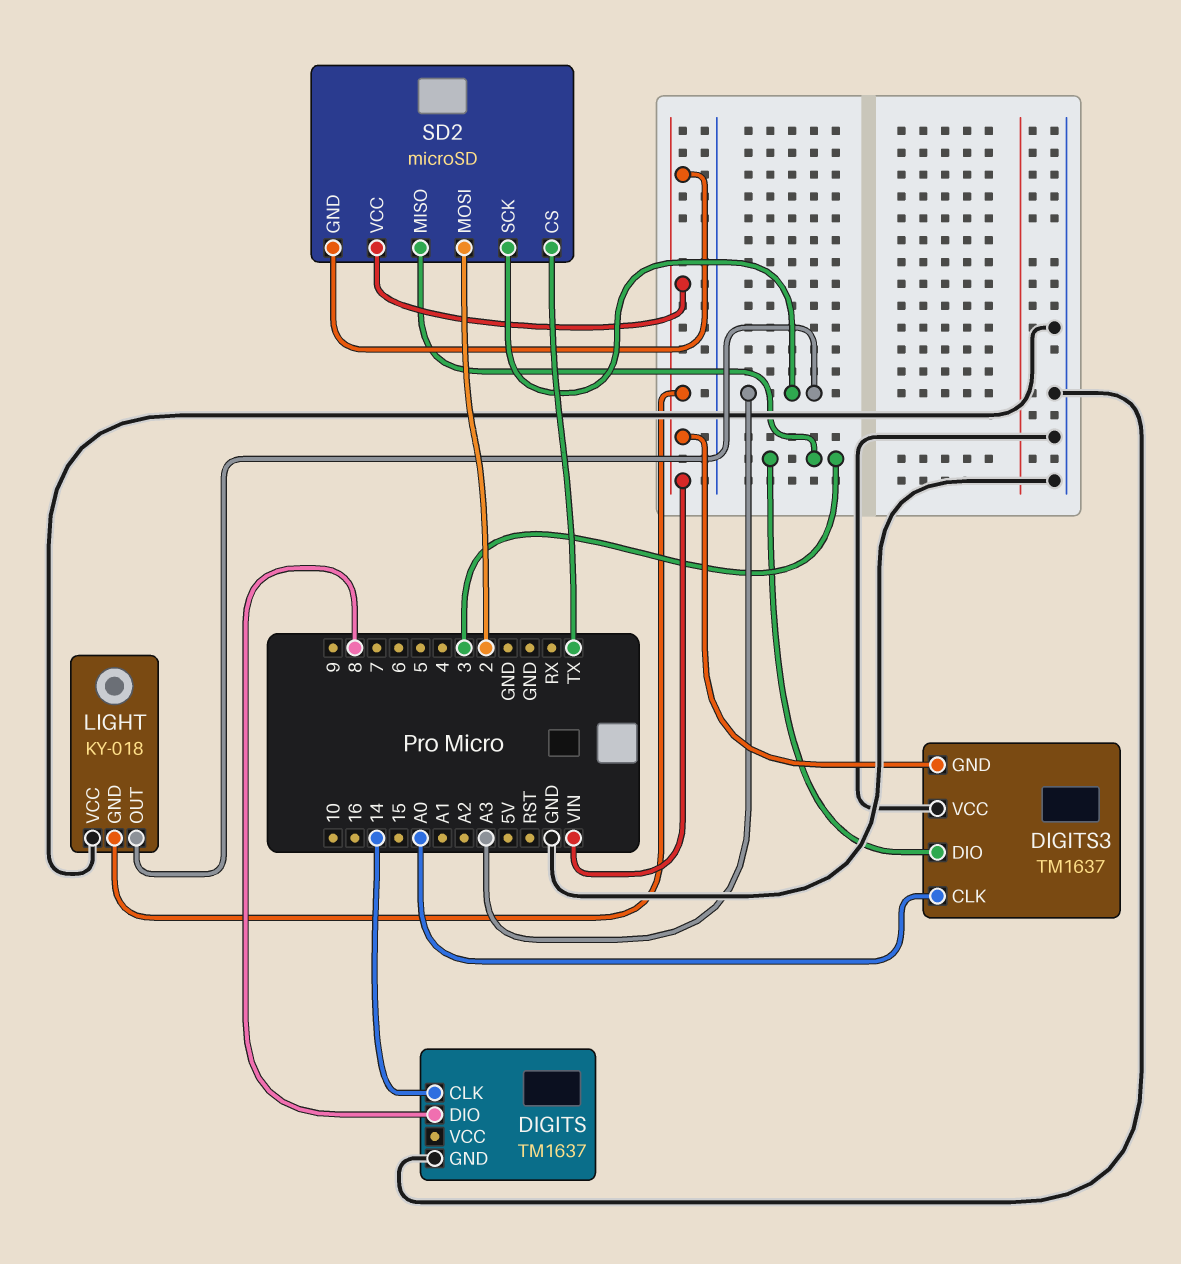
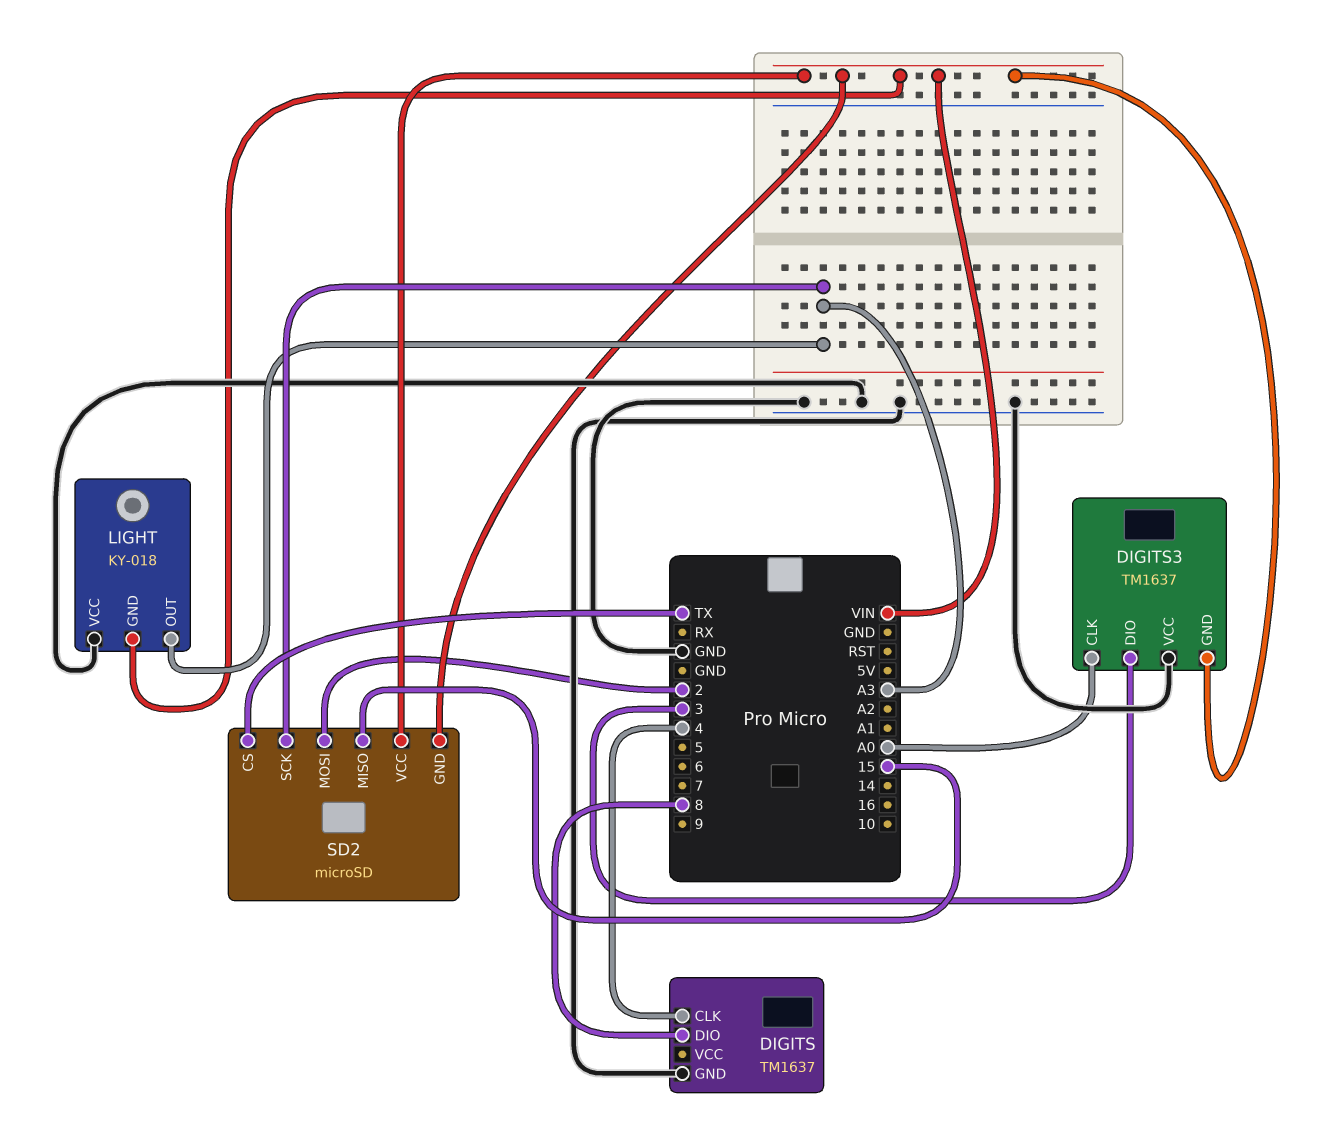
DIGITS pin CLK: 14 -> 4
SD2 pin MISO: 3 -> 15

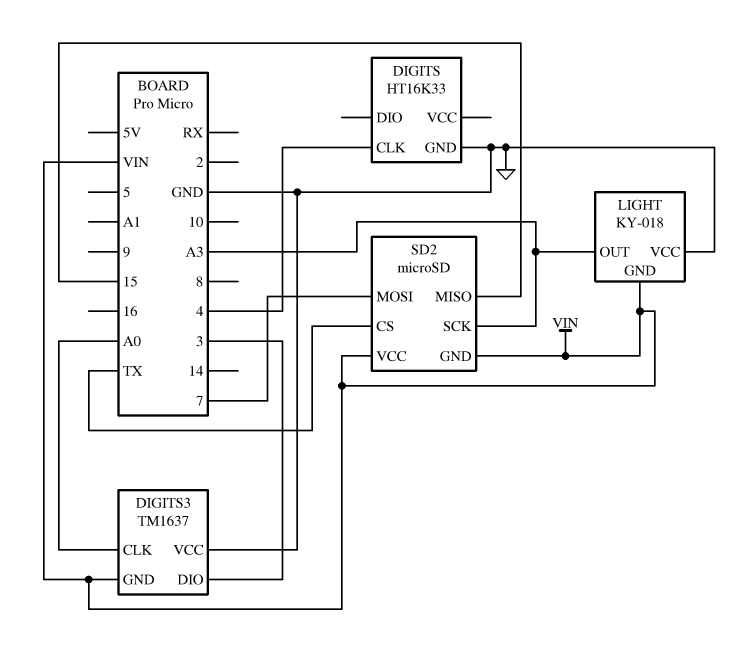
DIGITS: TM1637 -> HT16K33
DIGITS pin DIO: 8 -> none
SD2 pin MOSI: 2 -> 7

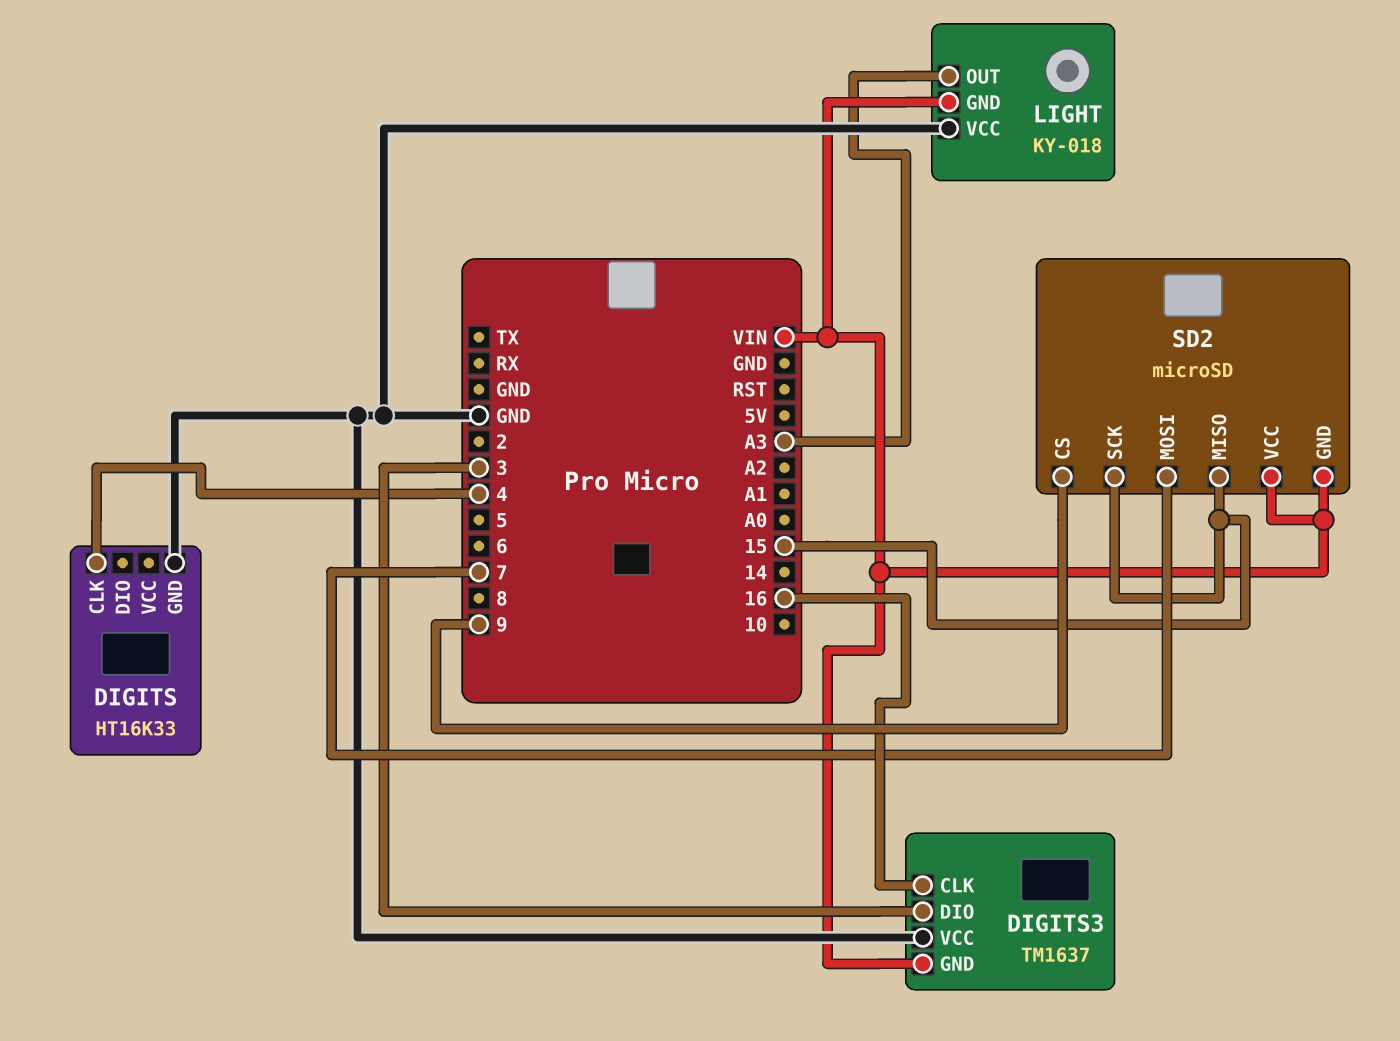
DIGITS3 pin CLK: A0 -> 16
SD2 pin CS: TX -> 9
SD2 pin SCK: A3 -> 15

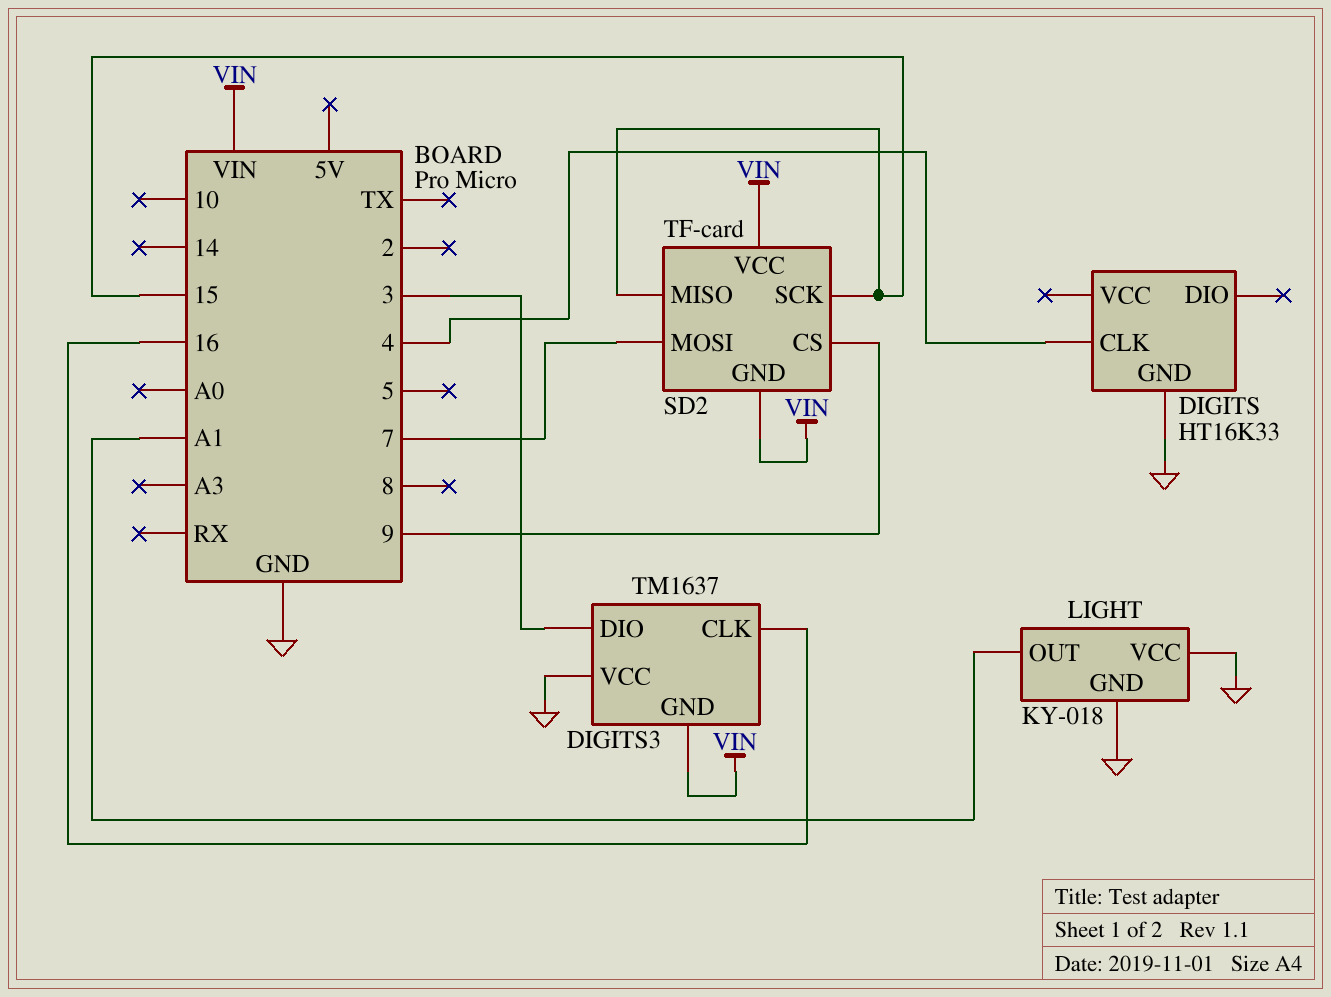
LIGHT pin GND: VIN -> GND
LIGHT pin OUT: A3 -> A1
SD2: microSD -> TF-card

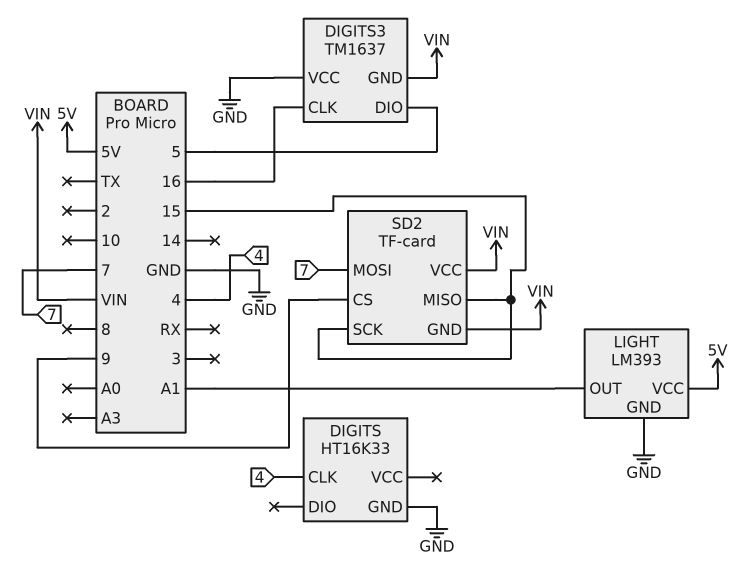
DIGITS3 pin DIO: 3 -> 5
LIGHT: KY-018 -> LM393
LIGHT pin VCC: GND -> 5V

